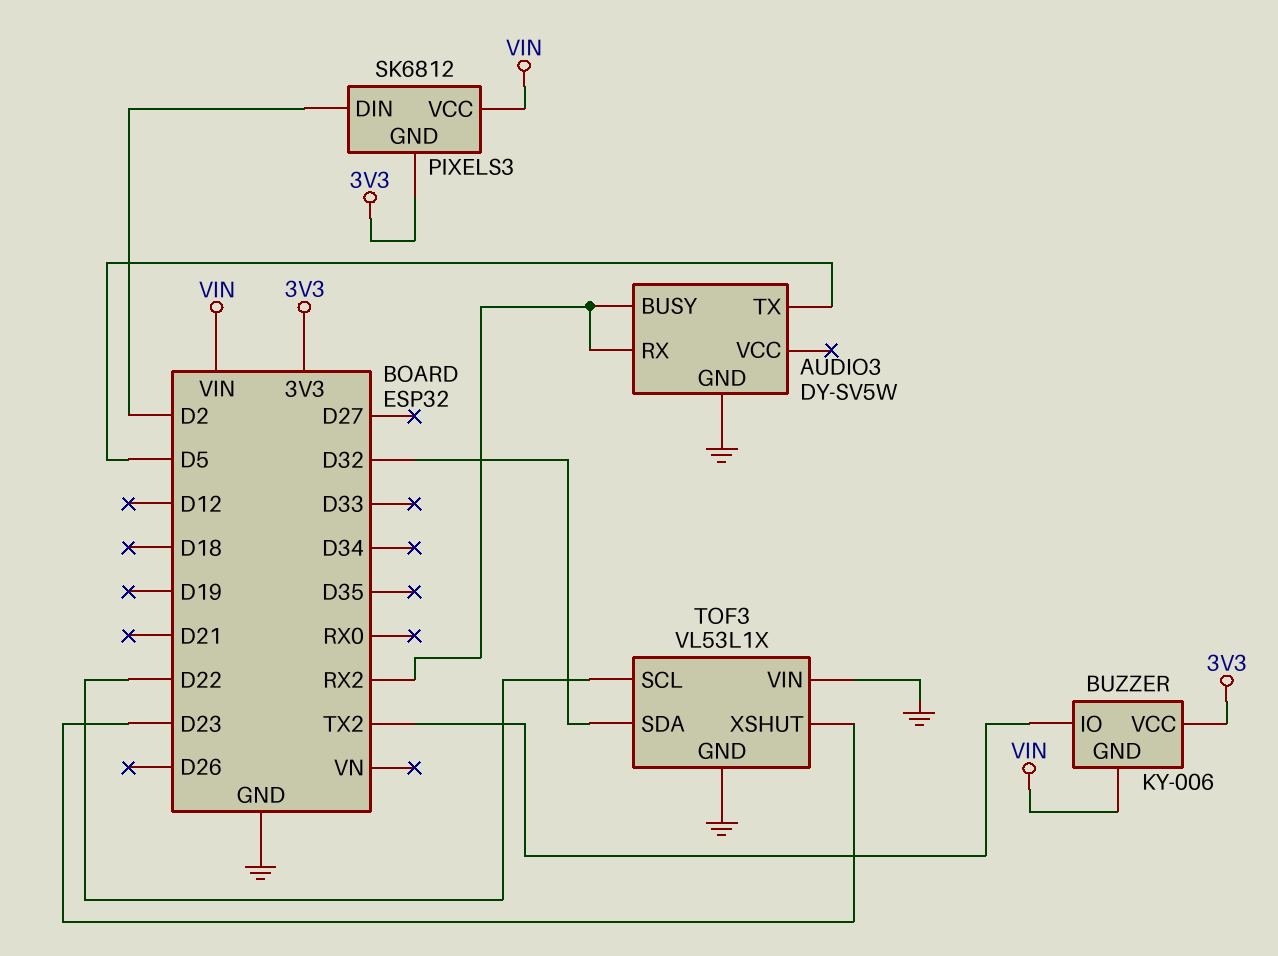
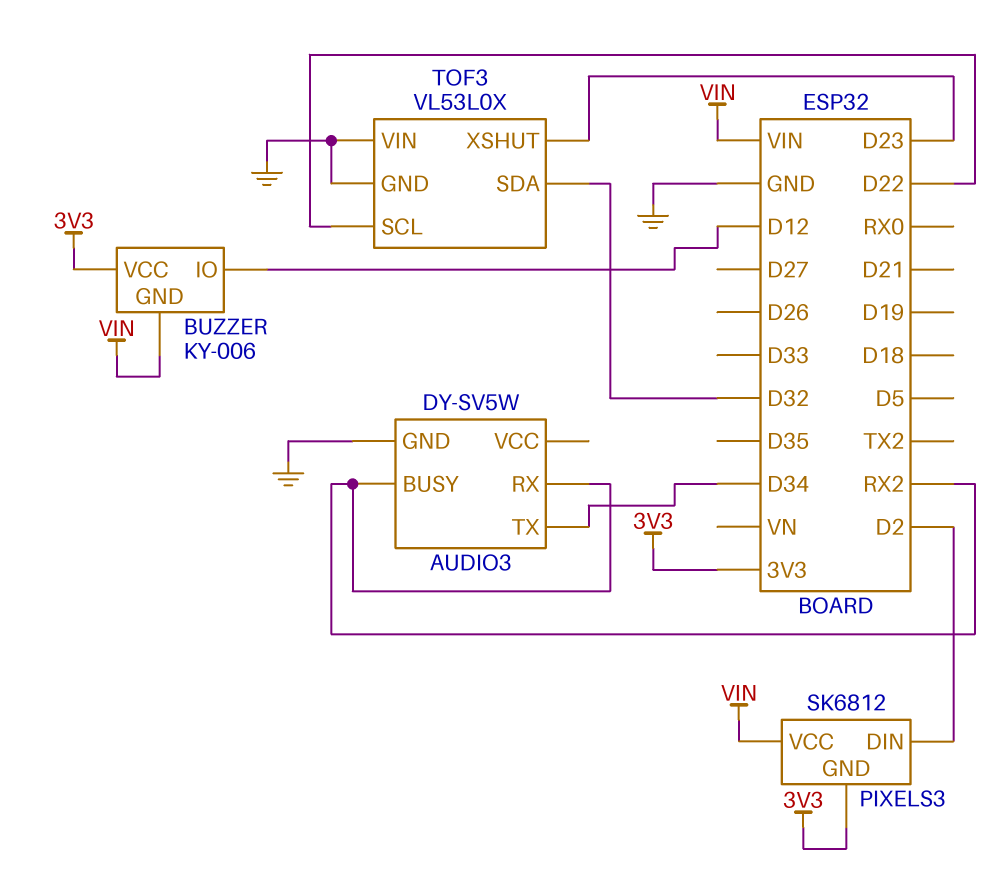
AUDIO3 pin TX: D5 -> D34
BUZZER pin IO: TX2 -> D12
TOF3: VL53L1X -> VL53L0X

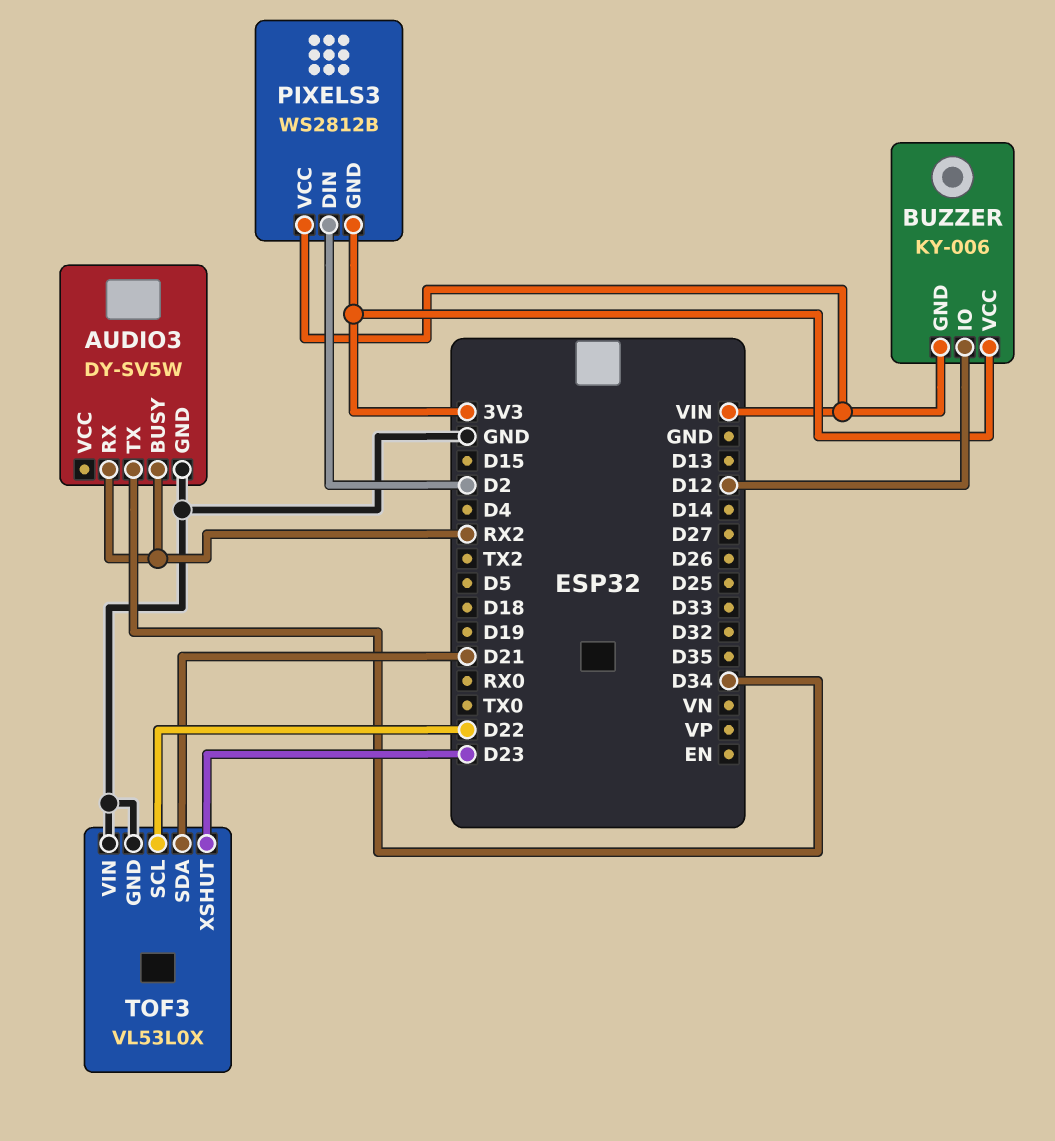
PIXELS3: SK6812 -> WS2812B
TOF3 pin SDA: D32 -> D21

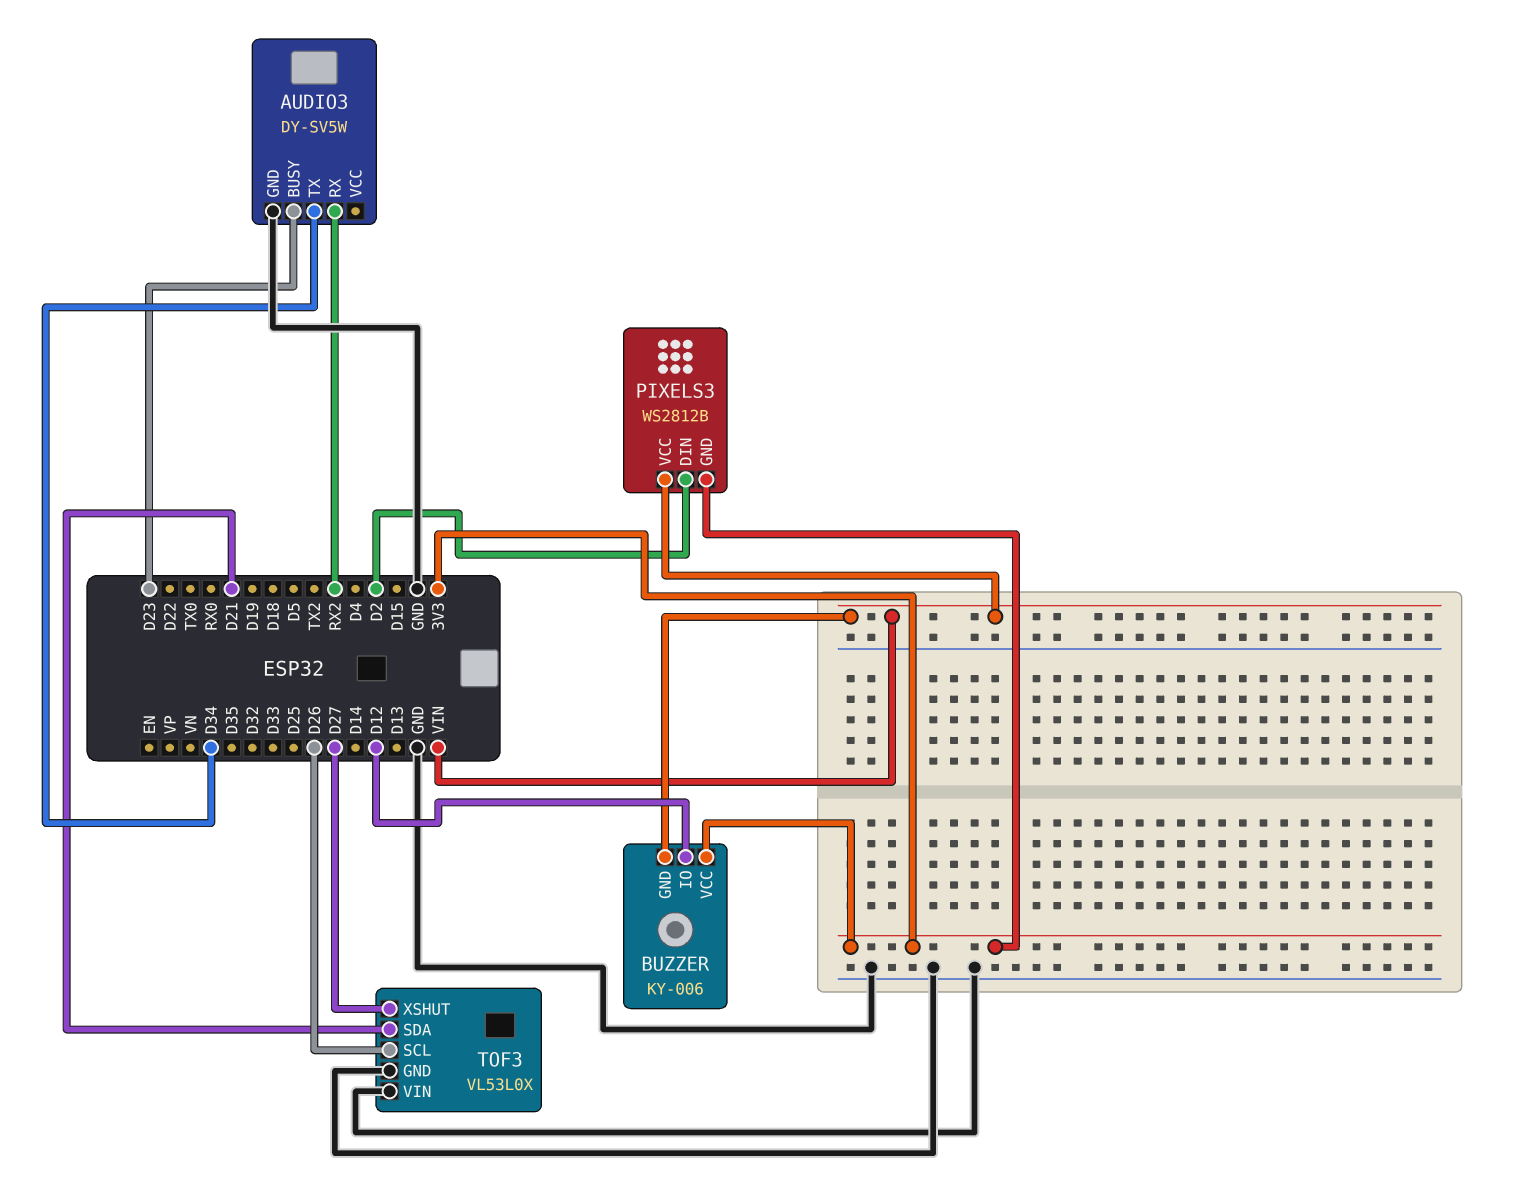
AUDIO3 pin BUSY: RX2 -> D23
TOF3 pin SCL: D22 -> D26
TOF3 pin XSHUT: D23 -> D27

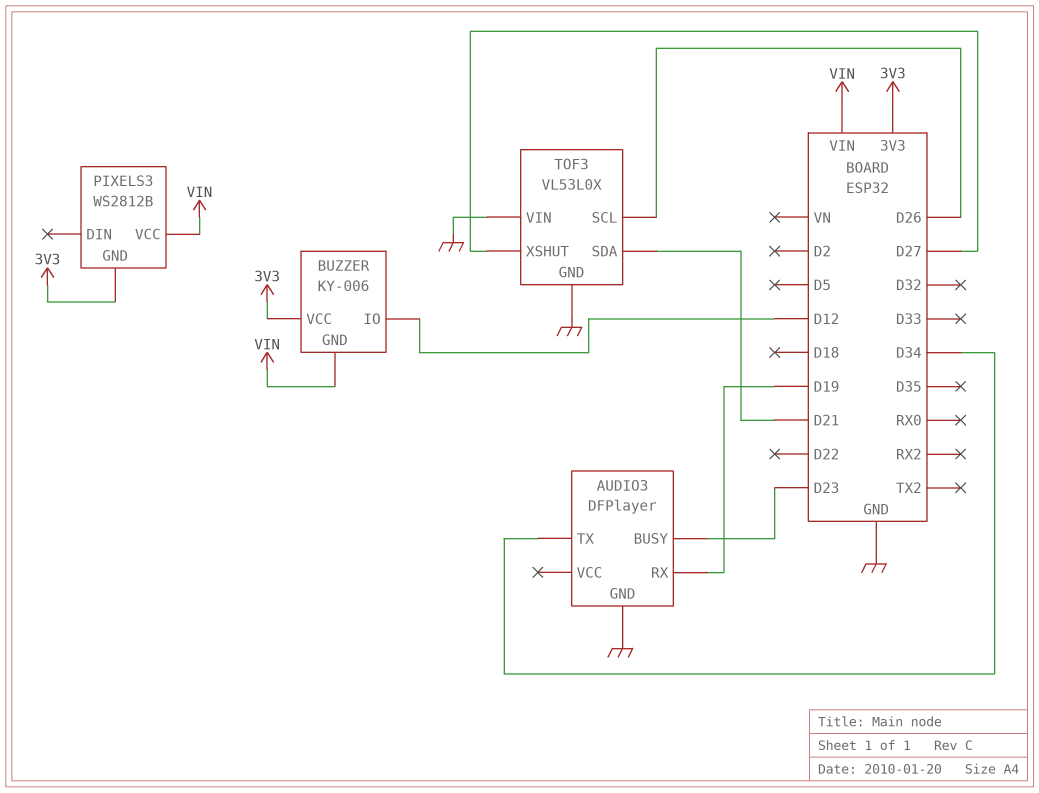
AUDIO3: DY-SV5W -> DFPlayer
AUDIO3 pin RX: RX2 -> D19
PIXELS3 pin DIN: D2 -> none

